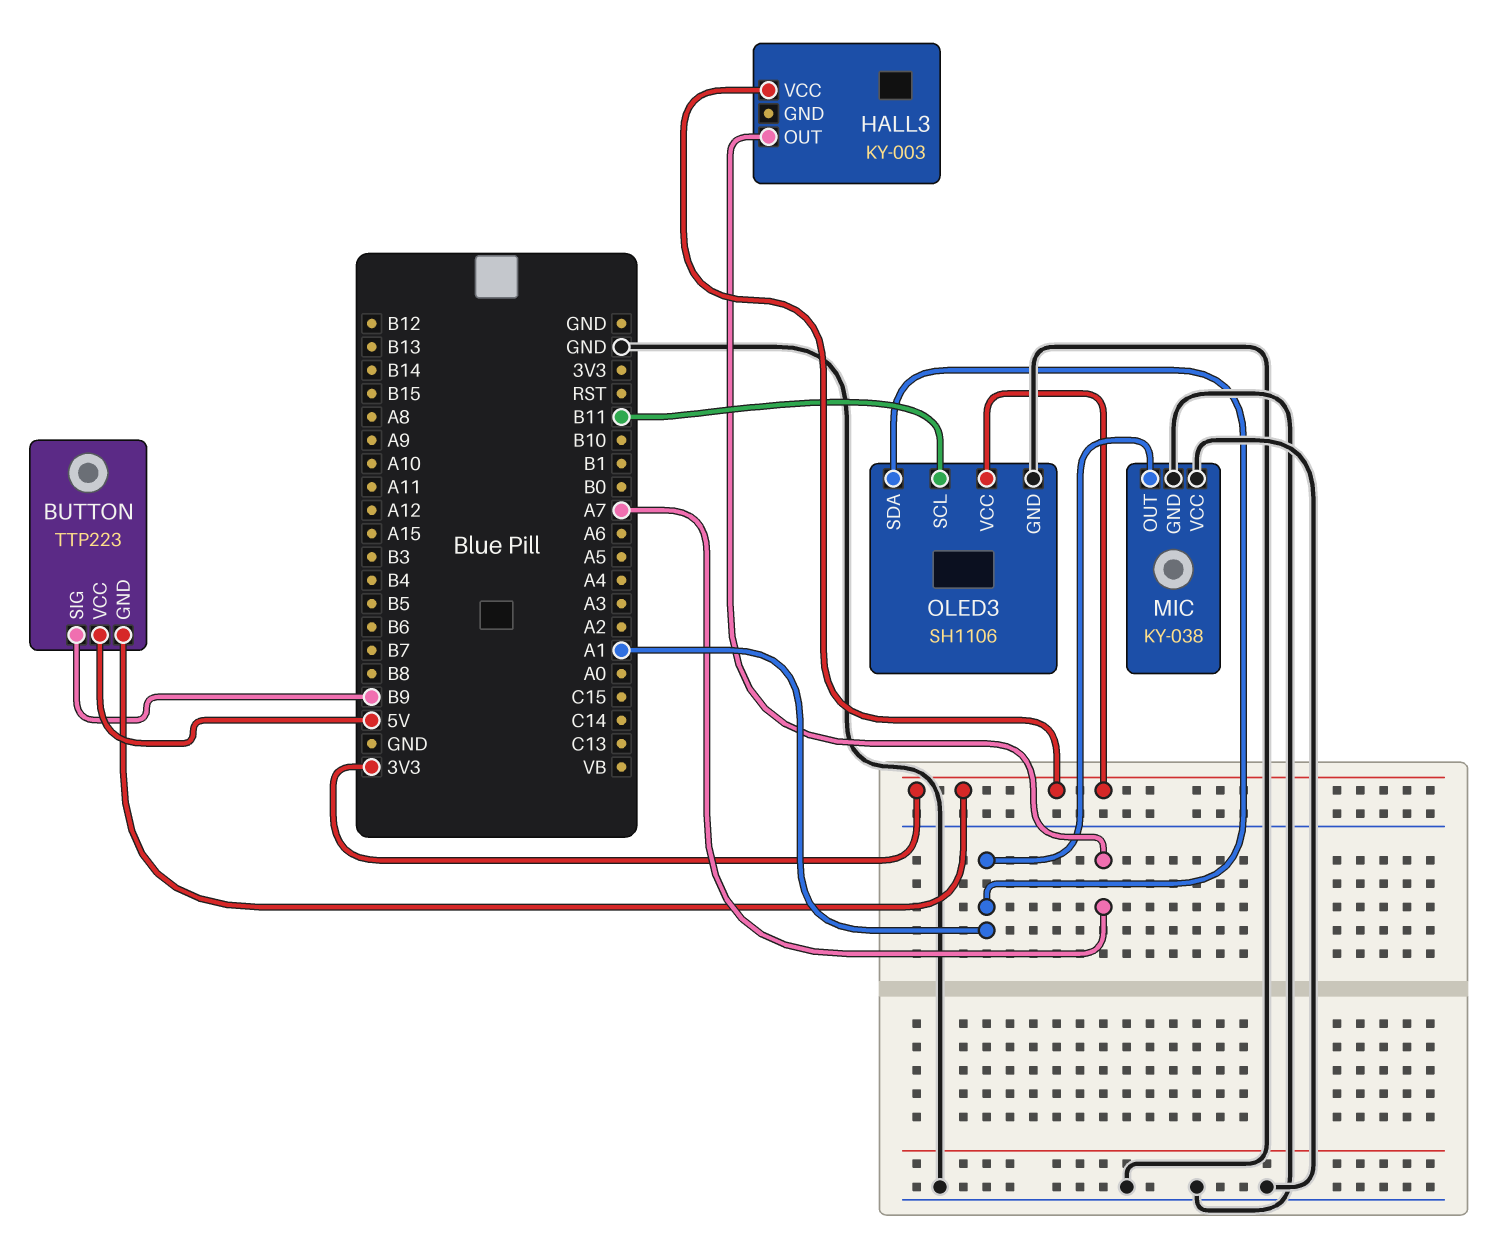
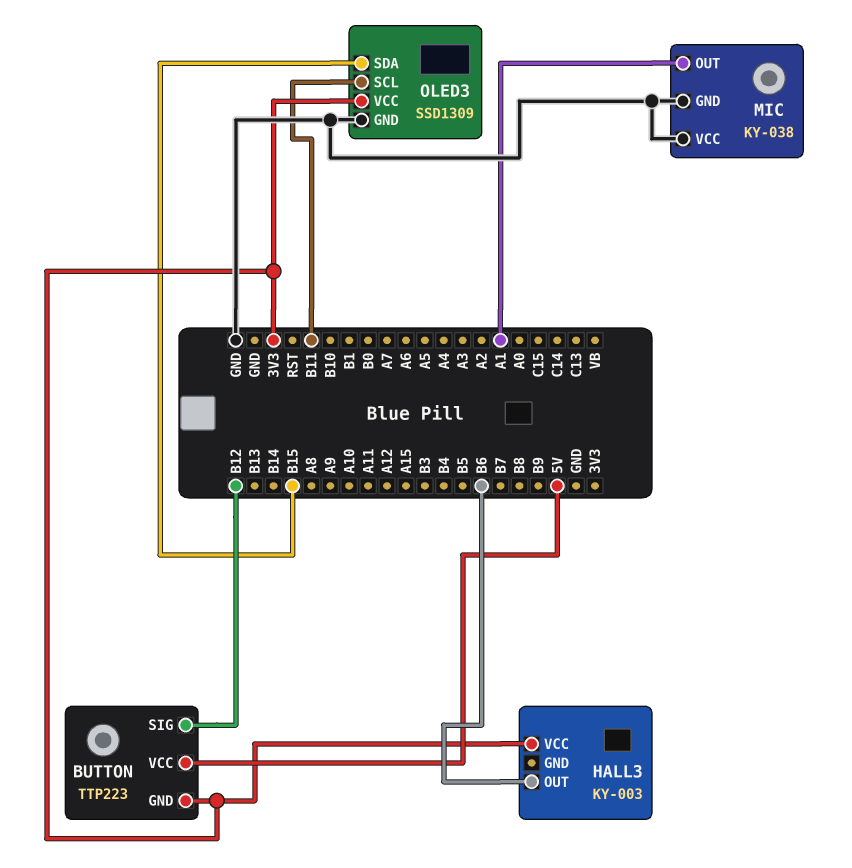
BUTTON pin SIG: B9 -> B12
HALL3 pin OUT: A7 -> B6
OLED3: SH1106 -> SSD1309
OLED3 pin SDA: A1 -> B15

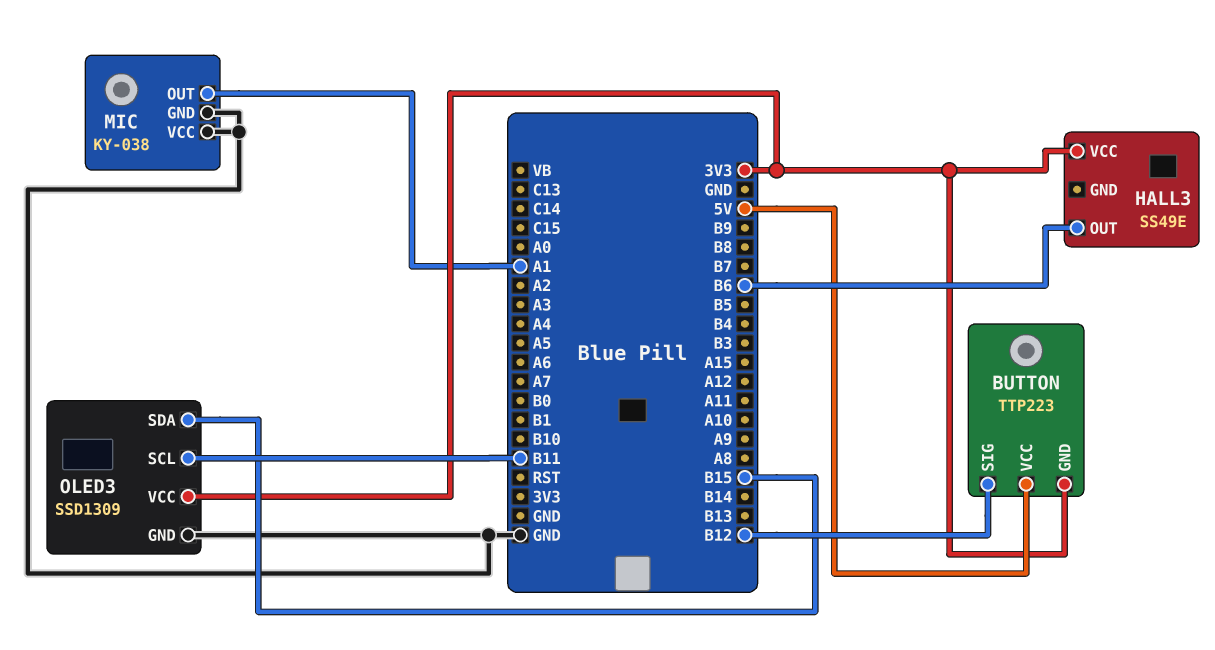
HALL3: KY-003 -> SS49E

